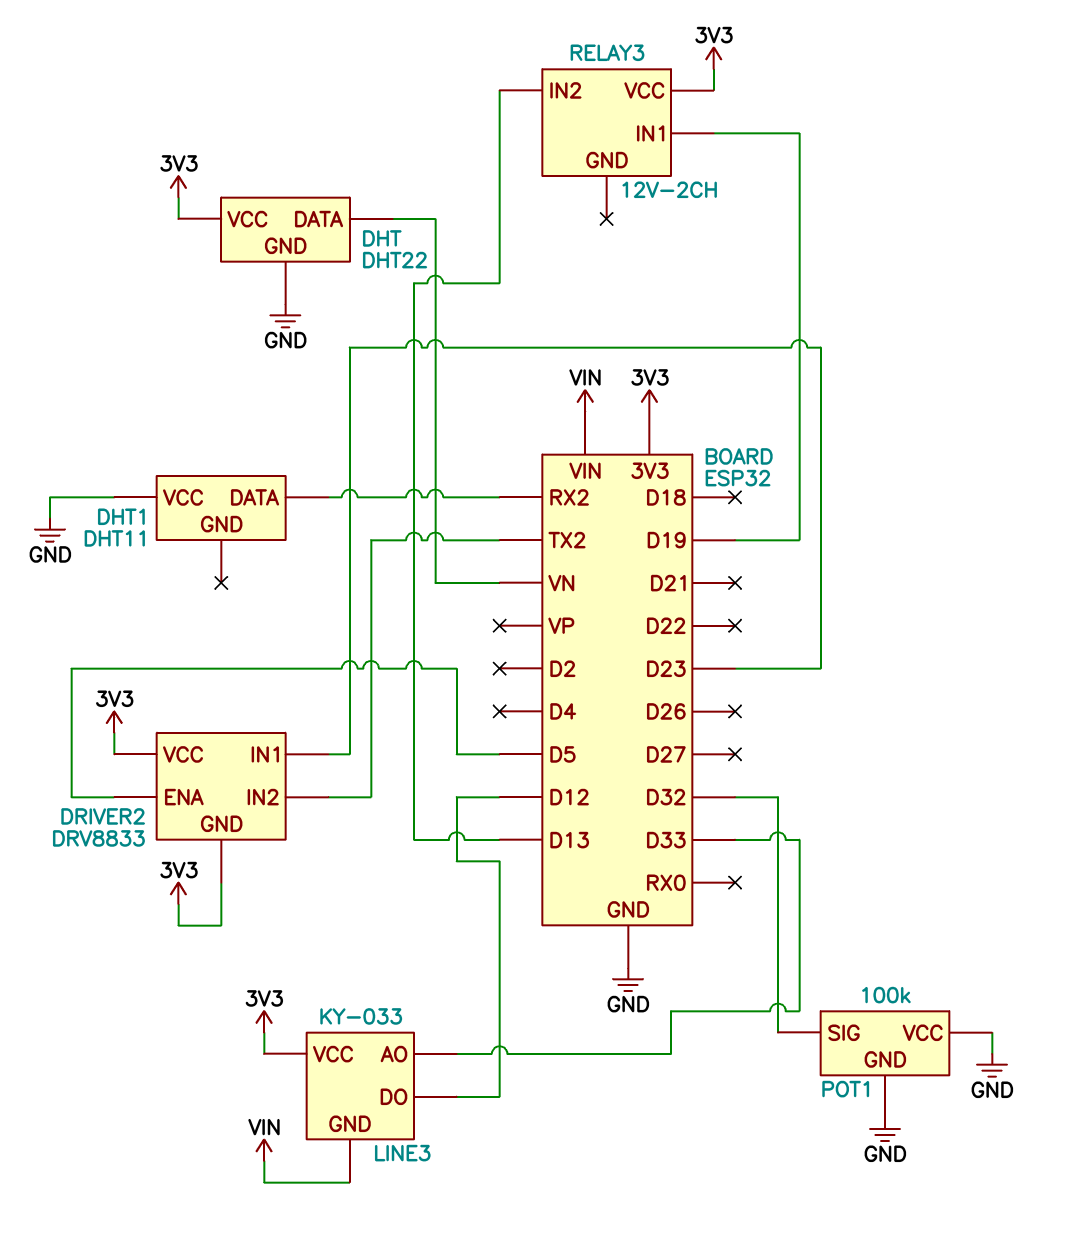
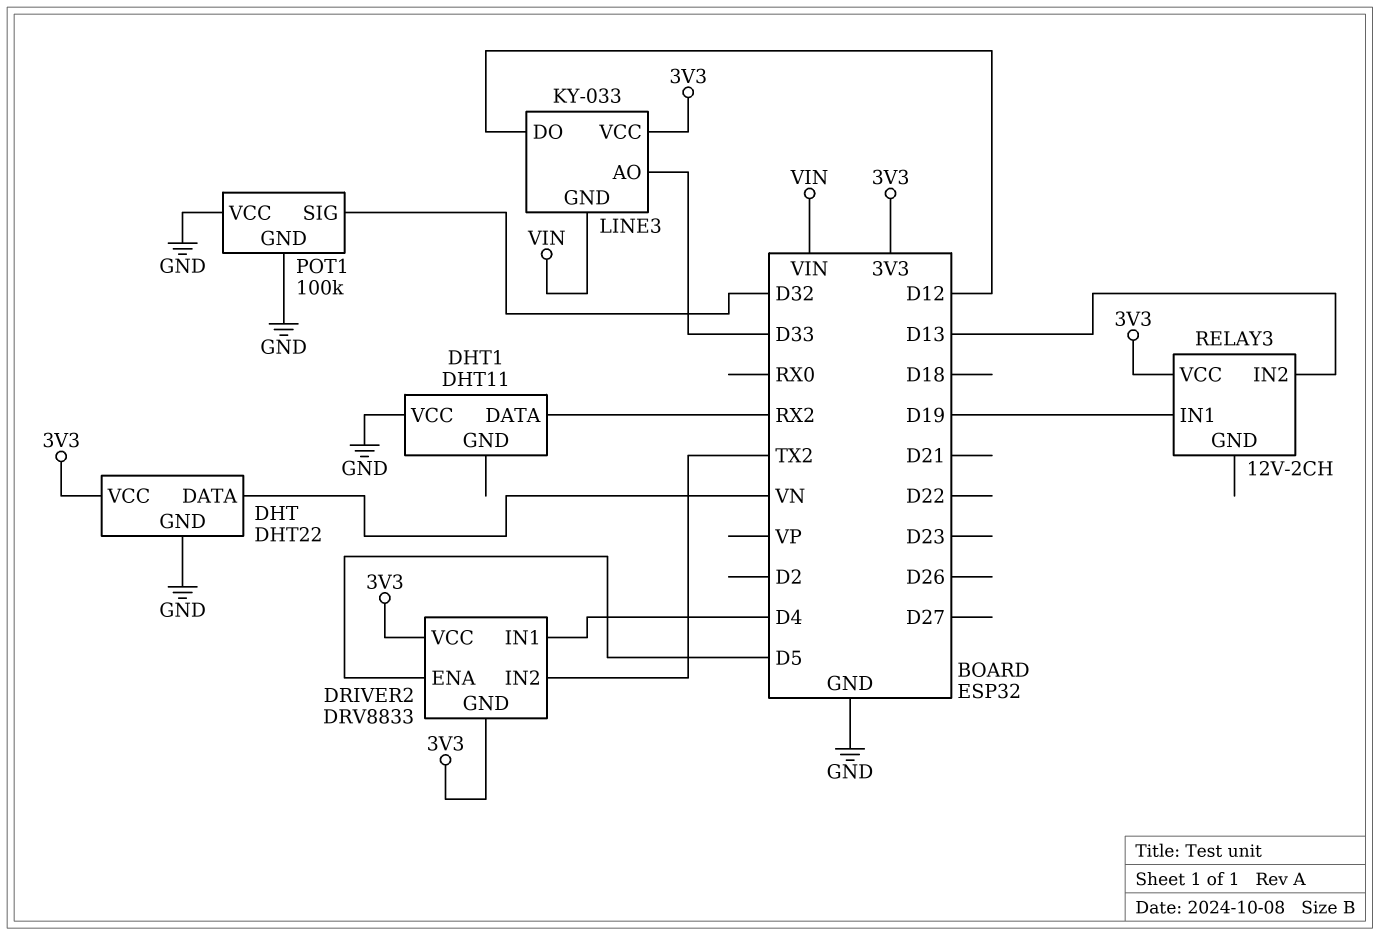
DRIVER2 pin IN1: D23 -> D4

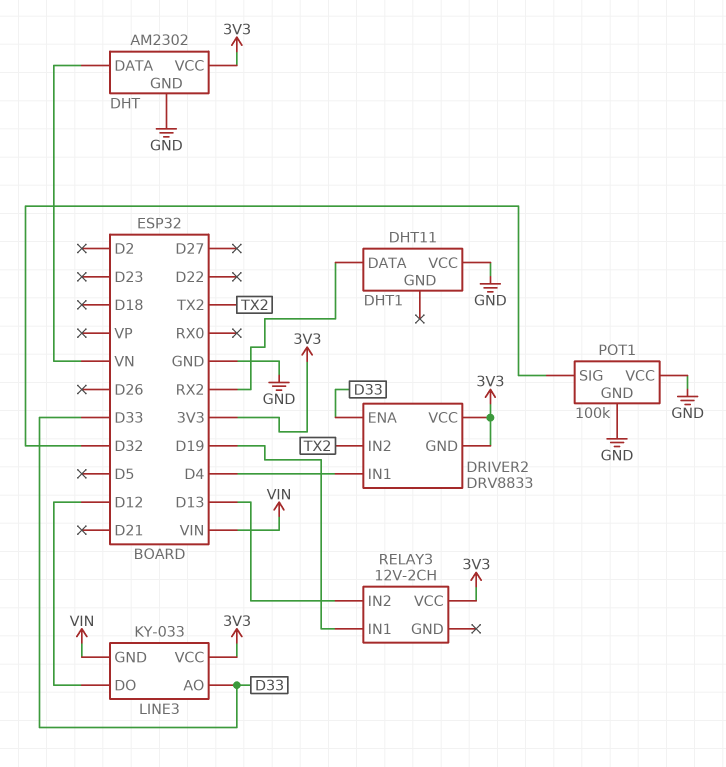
DHT: DHT22 -> AM2302
DRIVER2 pin ENA: D5 -> D33

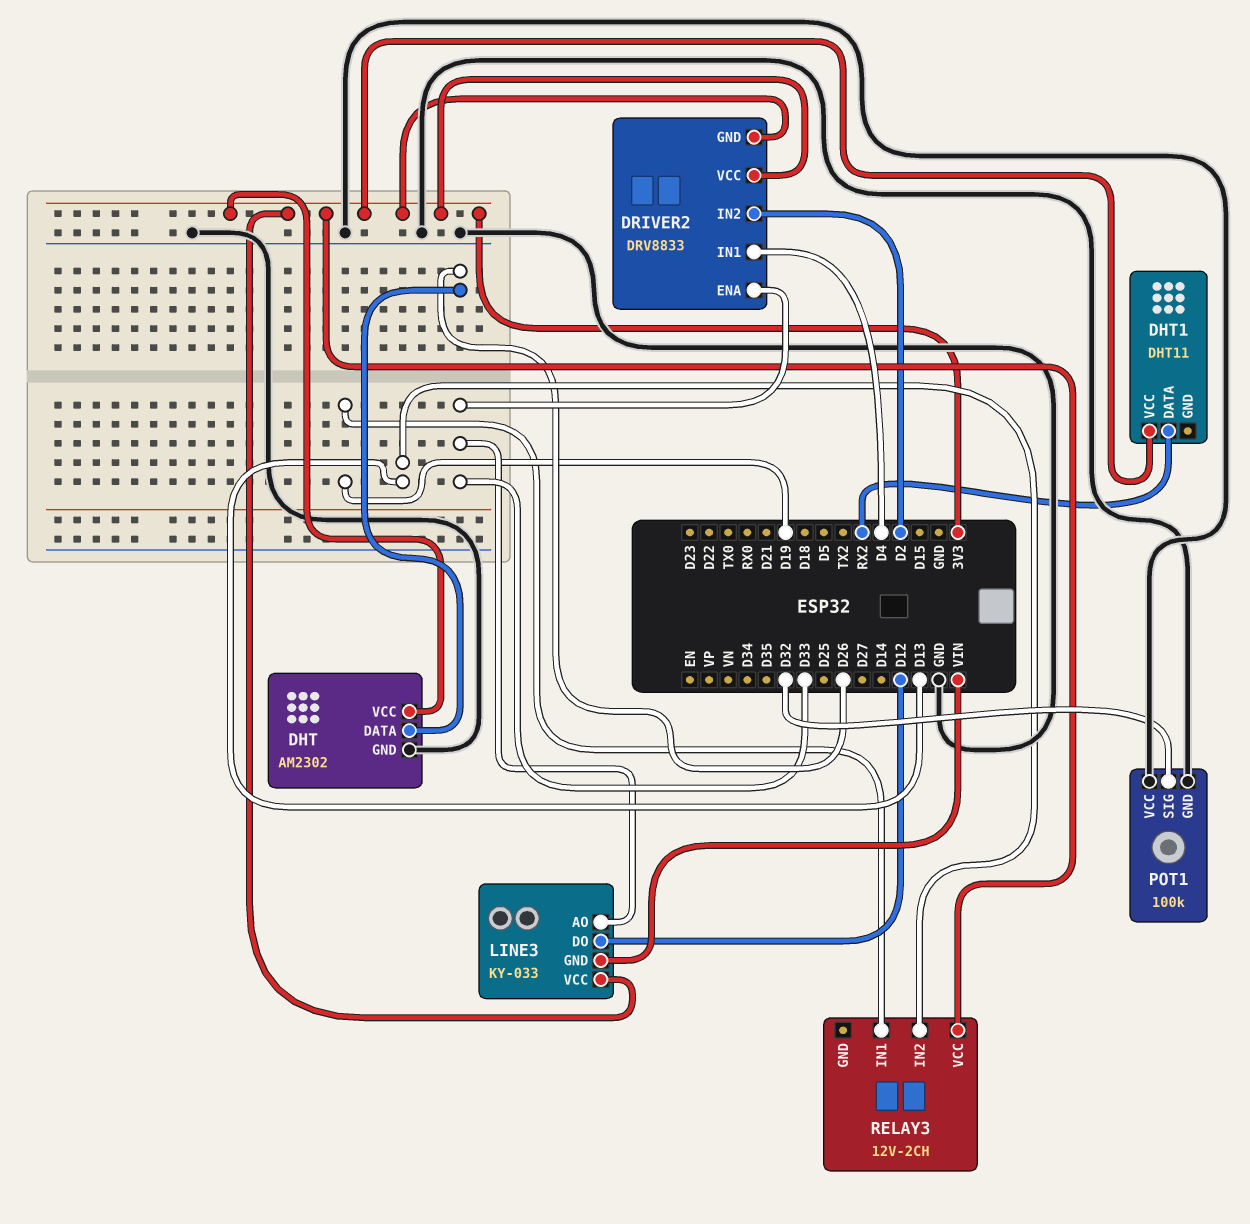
DHT pin DATA: VN -> D26
DHT1 pin VCC: GND -> 3V3
DRIVER2 pin IN2: TX2 -> D2

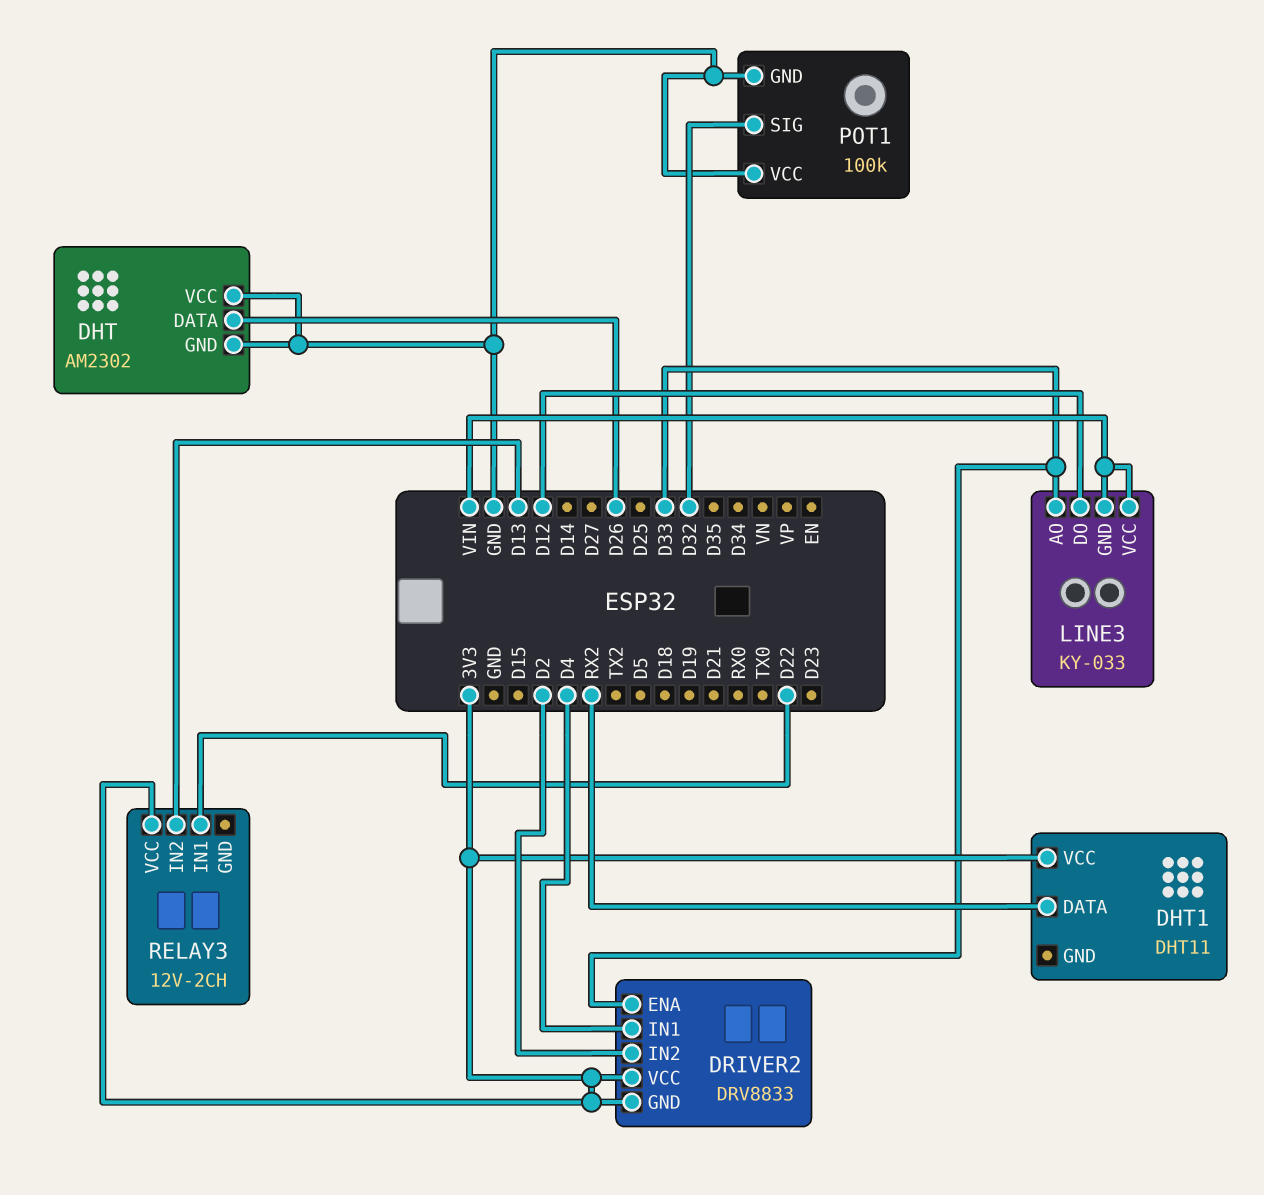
DHT pin VCC: 3V3 -> GND
LINE3 pin VCC: 3V3 -> VIN
RELAY3 pin IN1: D19 -> D22

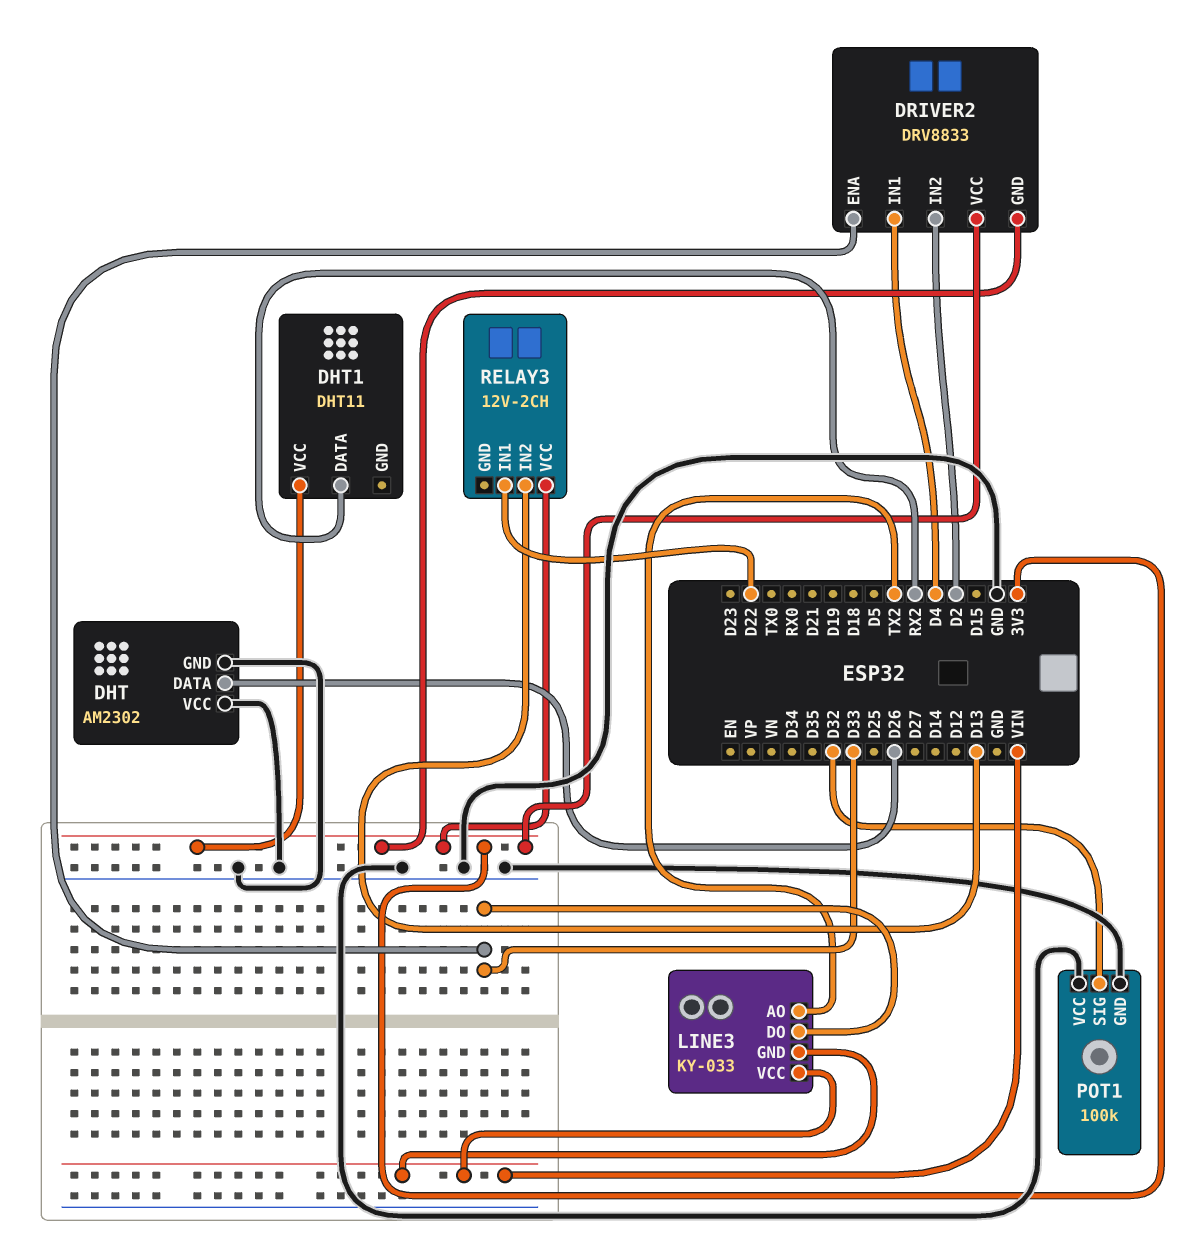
LINE3 pin AO: D33 -> TX2
LINE3 pin DO: D12 -> D33

